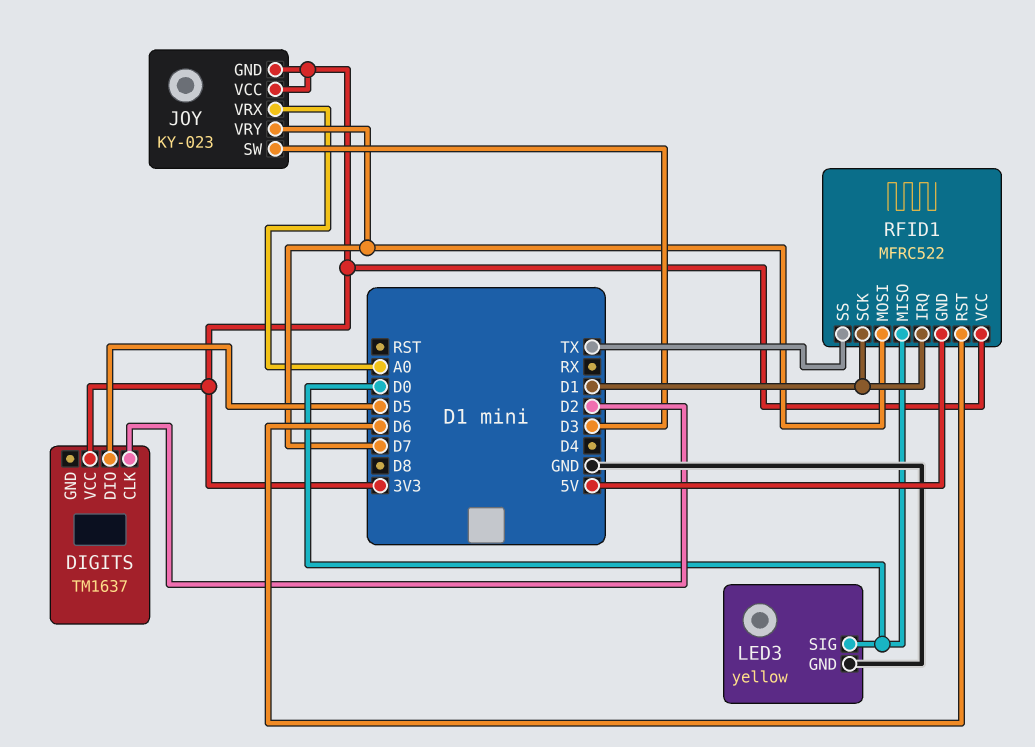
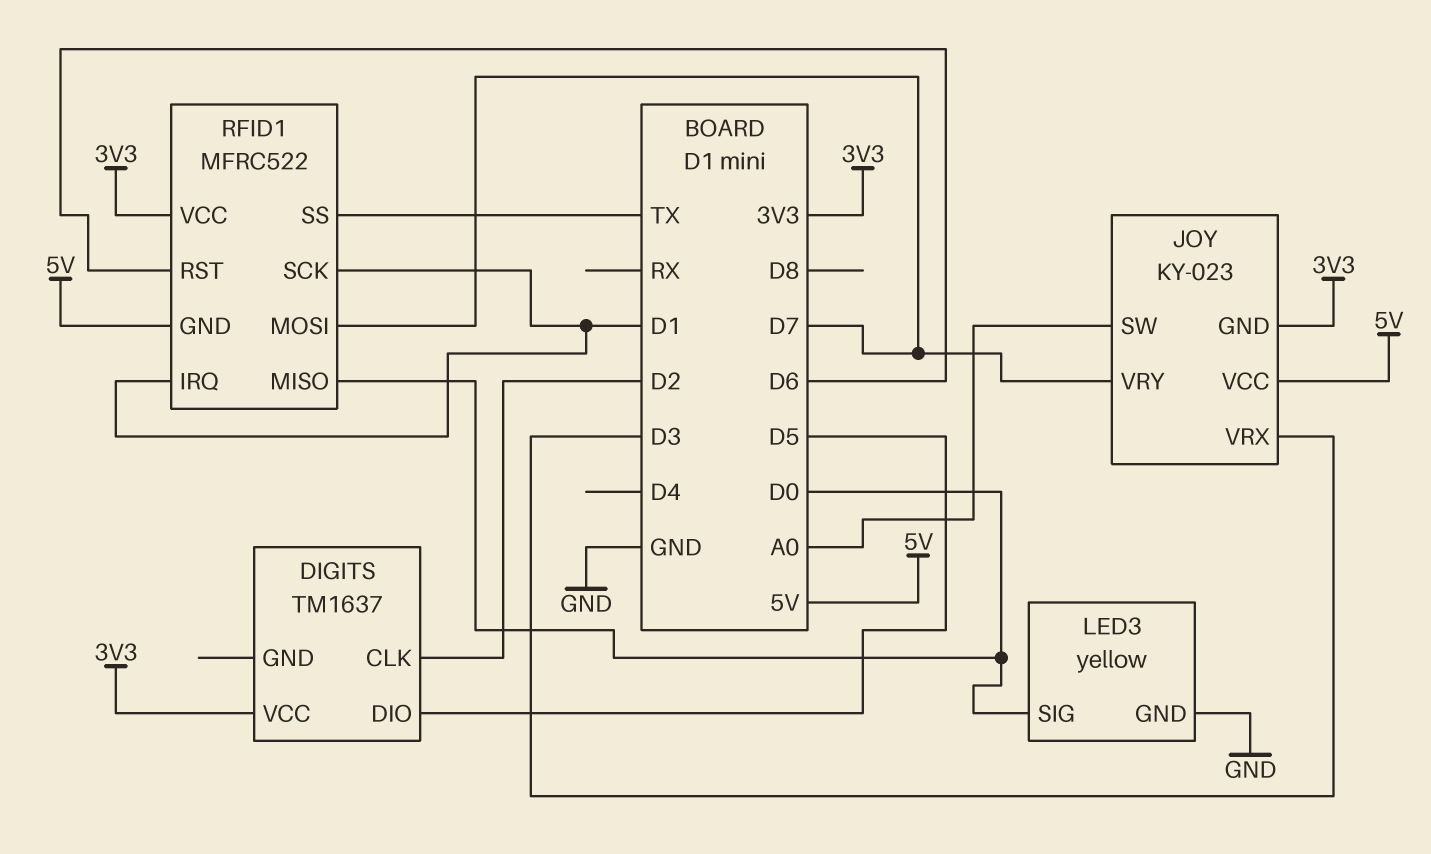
JOY pin SW: D3 -> A0
JOY pin VCC: 3V3 -> 5V
JOY pin VRX: A0 -> D3

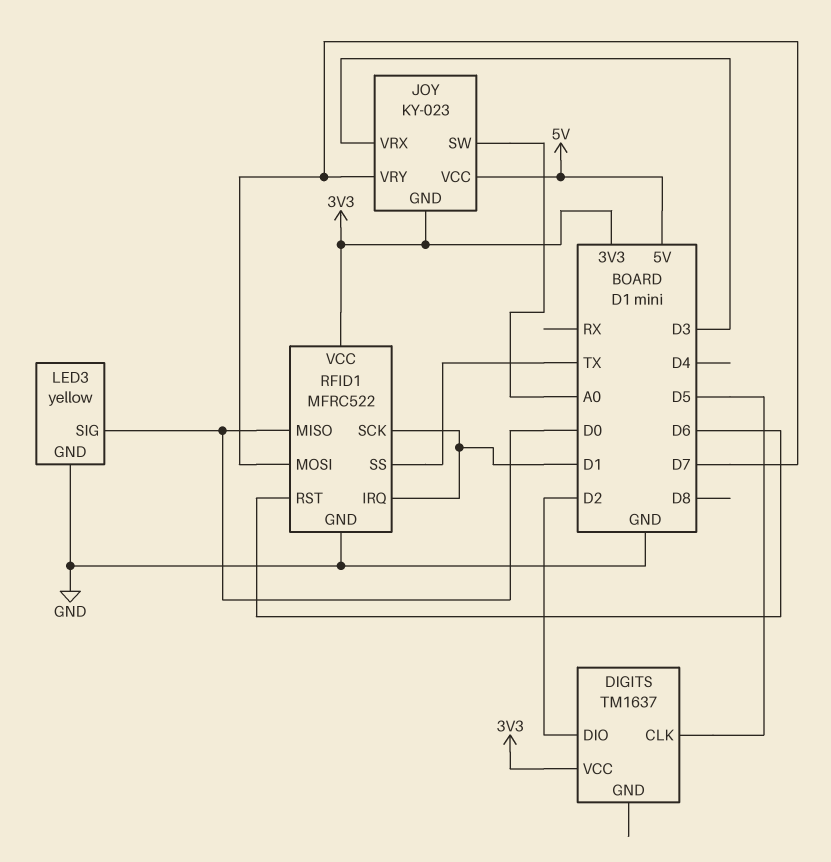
DIGITS pin CLK: D2 -> D5
DIGITS pin DIO: D5 -> D2
RFID1 pin GND: 5V -> GND

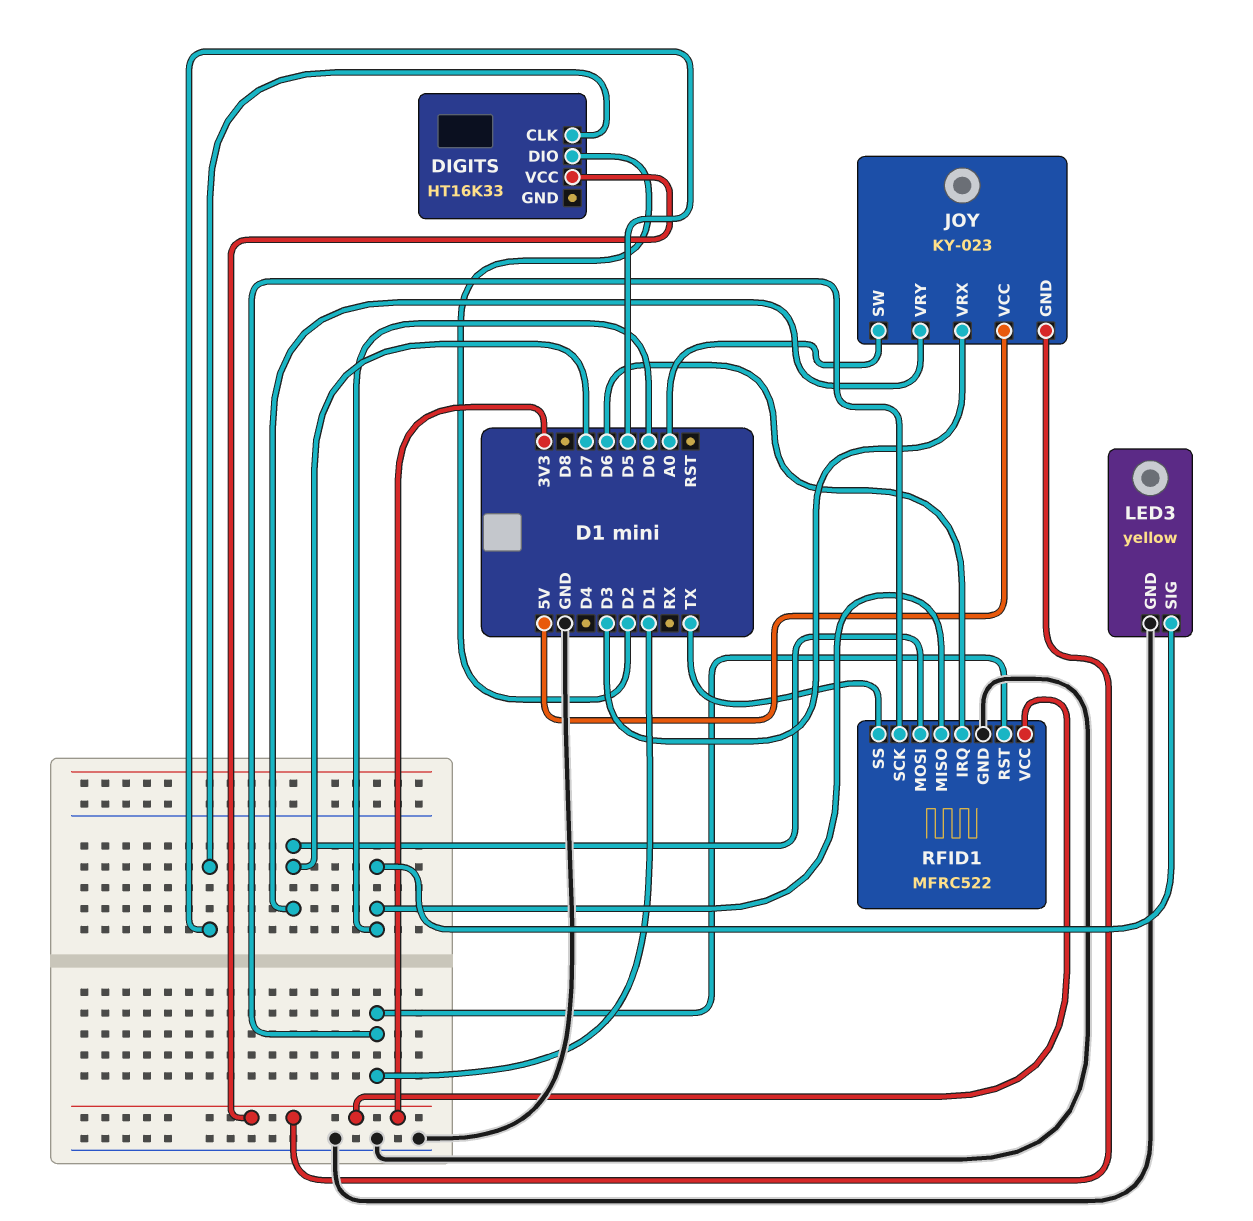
DIGITS: TM1637 -> HT16K33
RFID1 pin IRQ: D1 -> D6
RFID1 pin RST: D6 -> D1

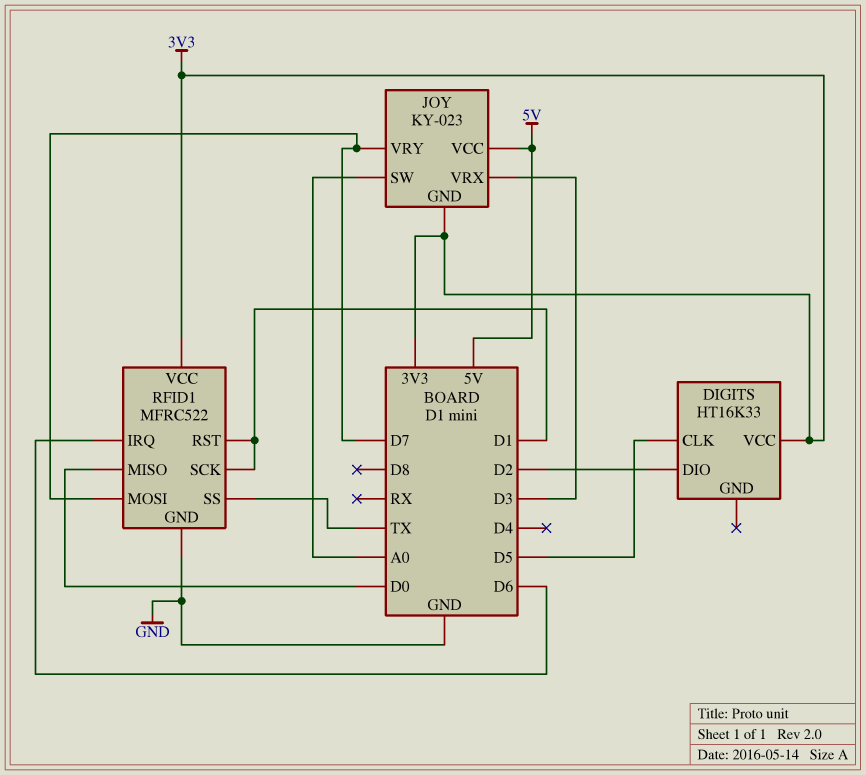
LED3: yellow -> none
LED3 pin GND: GND -> none
LED3 pin SIG: D0 -> none

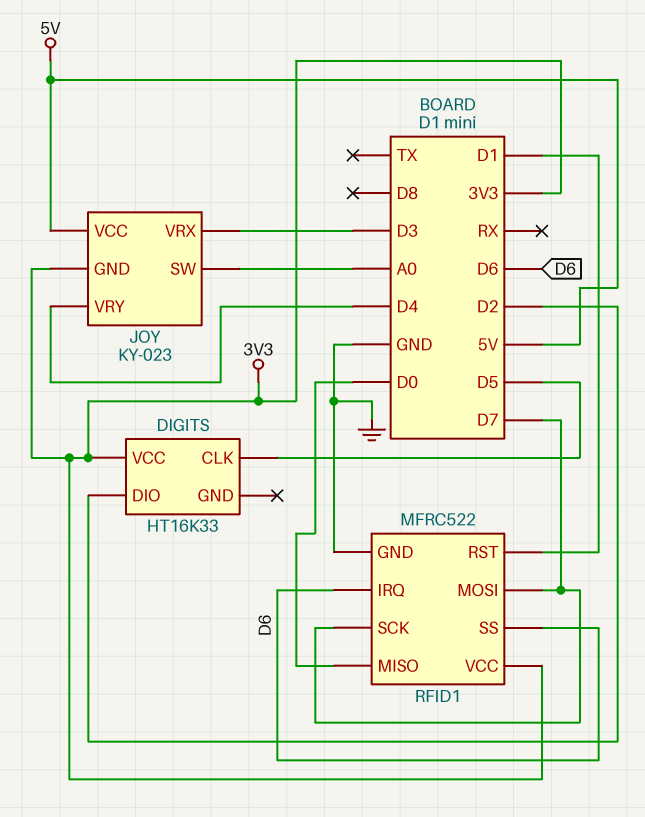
JOY pin VRY: D7 -> D4
RFID1 pin SCK: D1 -> D7
RFID1 pin SS: TX -> D6

